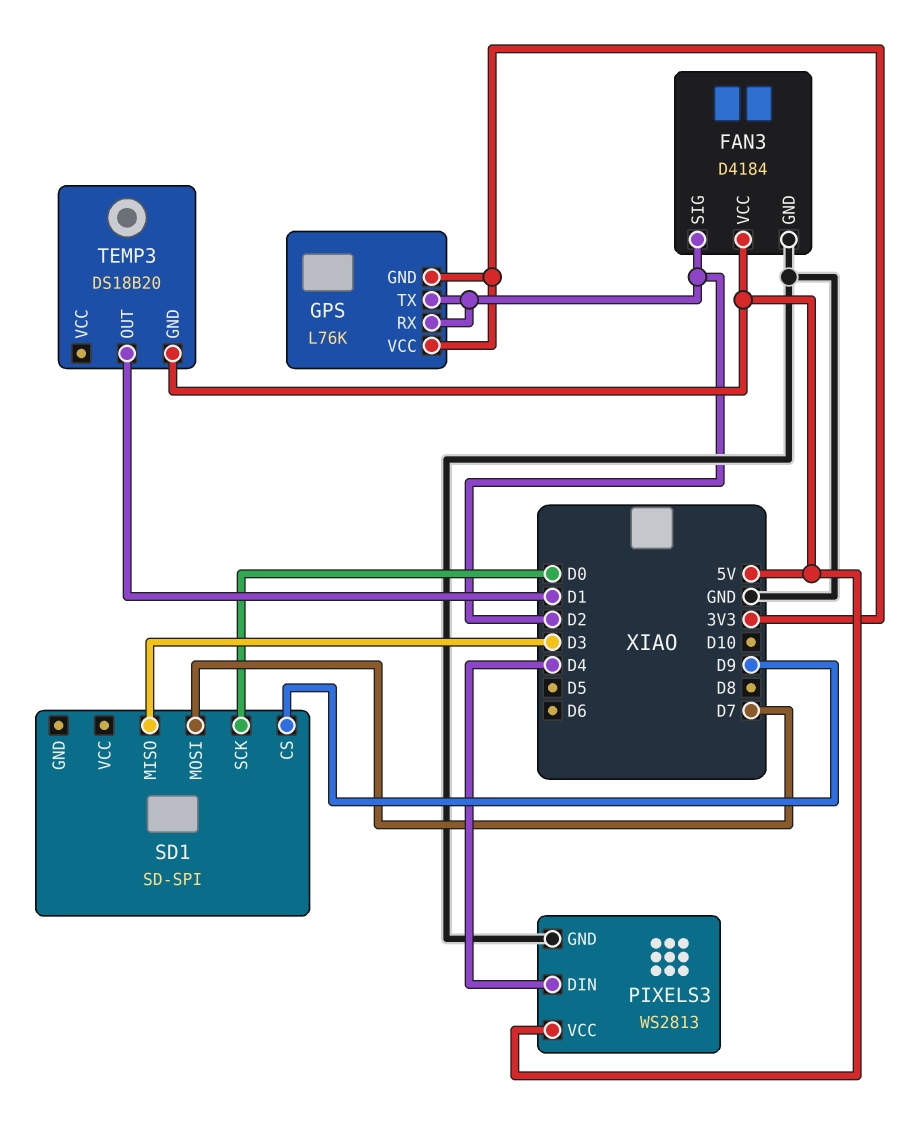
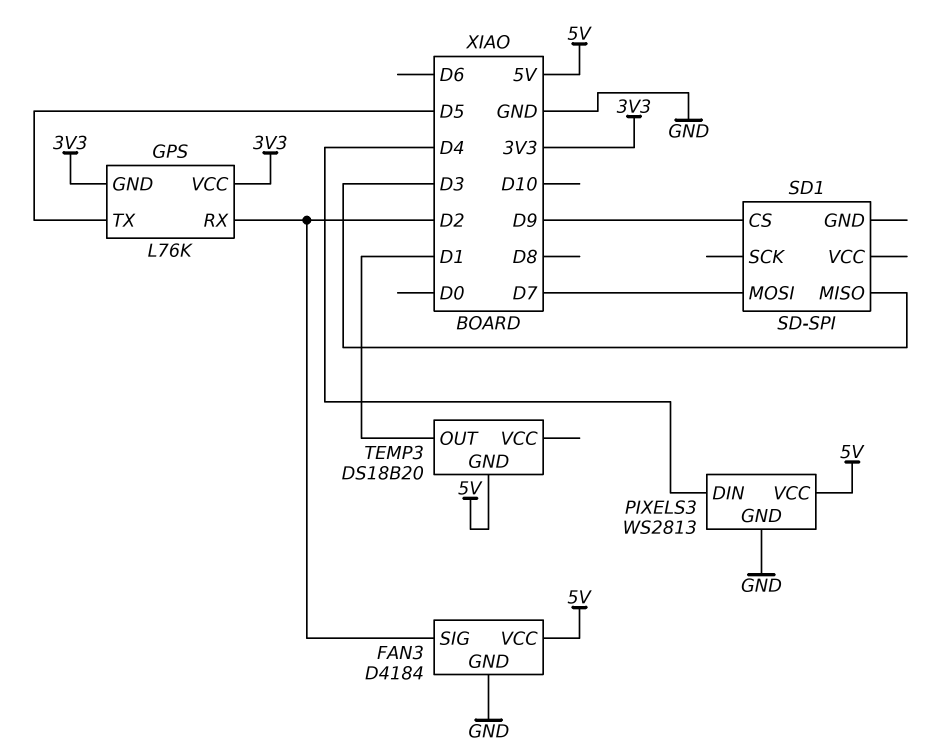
GPS pin TX: D2 -> D5
SD1 pin SCK: D0 -> none

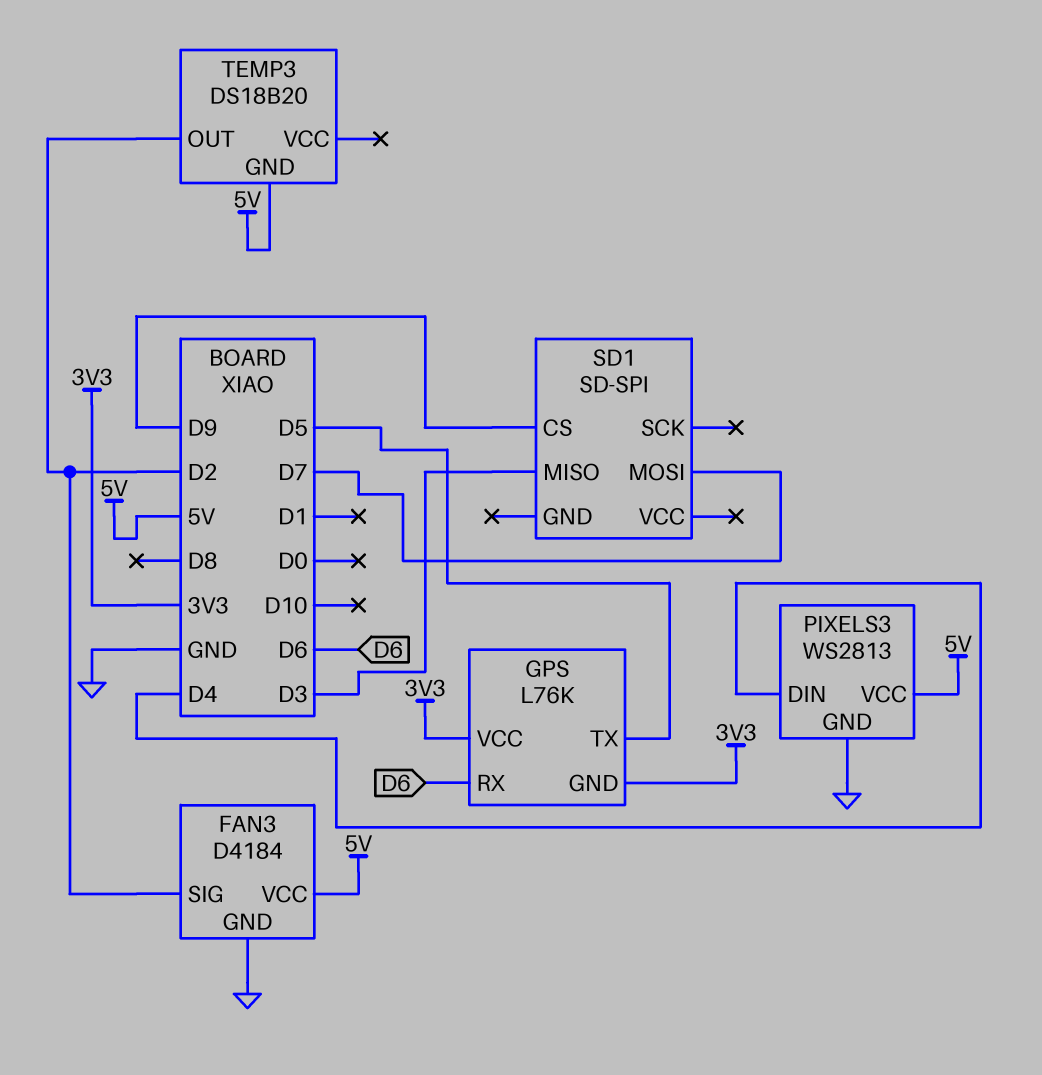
GPS pin RX: D2 -> D6
TEMP3 pin OUT: D1 -> D2

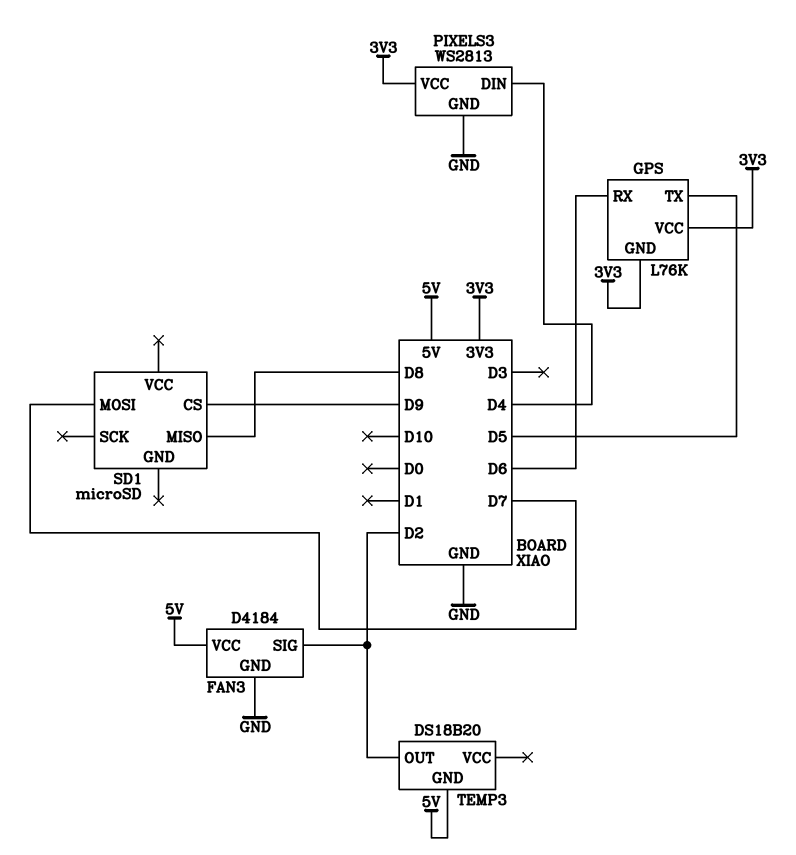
PIXELS3 pin VCC: 5V -> 3V3
SD1: SD-SPI -> microSD
SD1 pin MISO: D3 -> D8

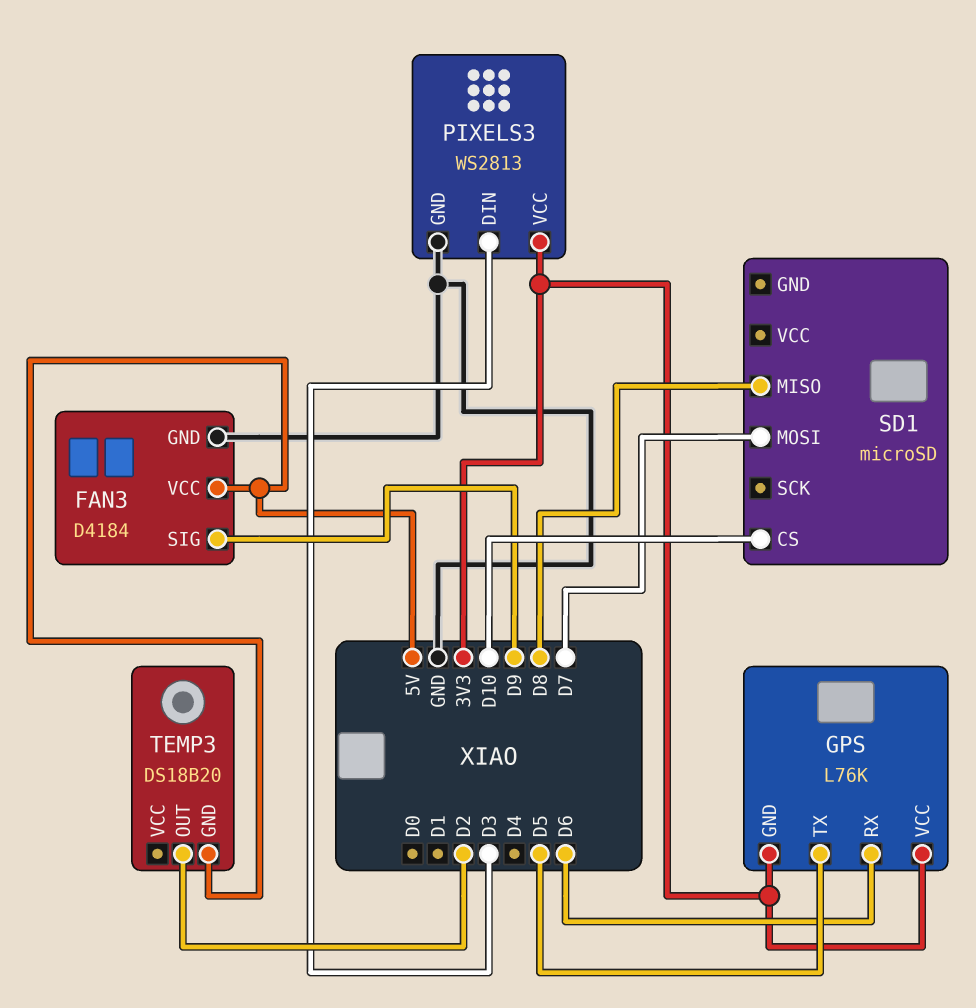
FAN3 pin SIG: D2 -> D9
PIXELS3 pin DIN: D4 -> D3
SD1 pin CS: D9 -> D10

